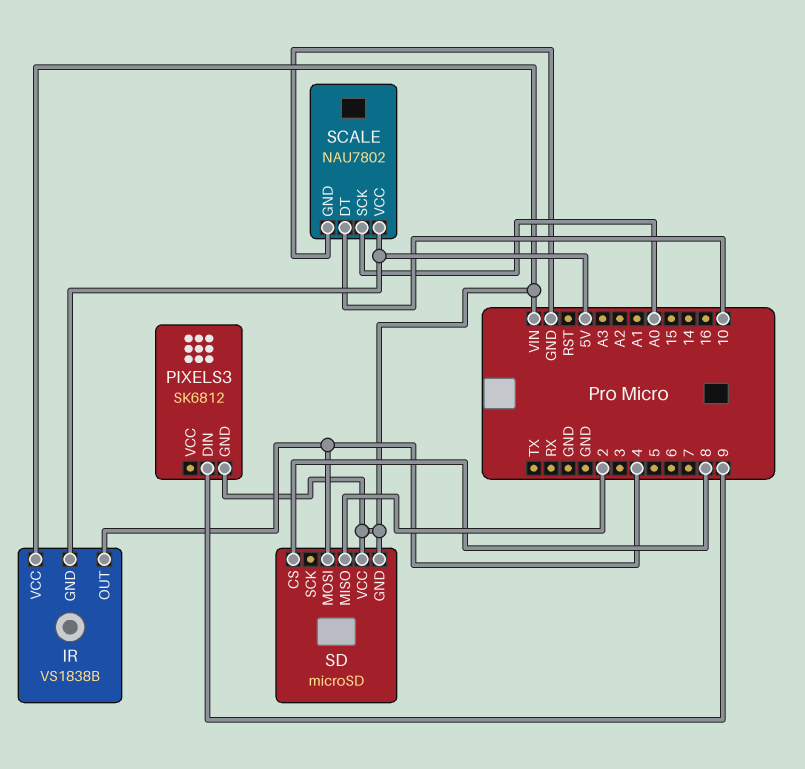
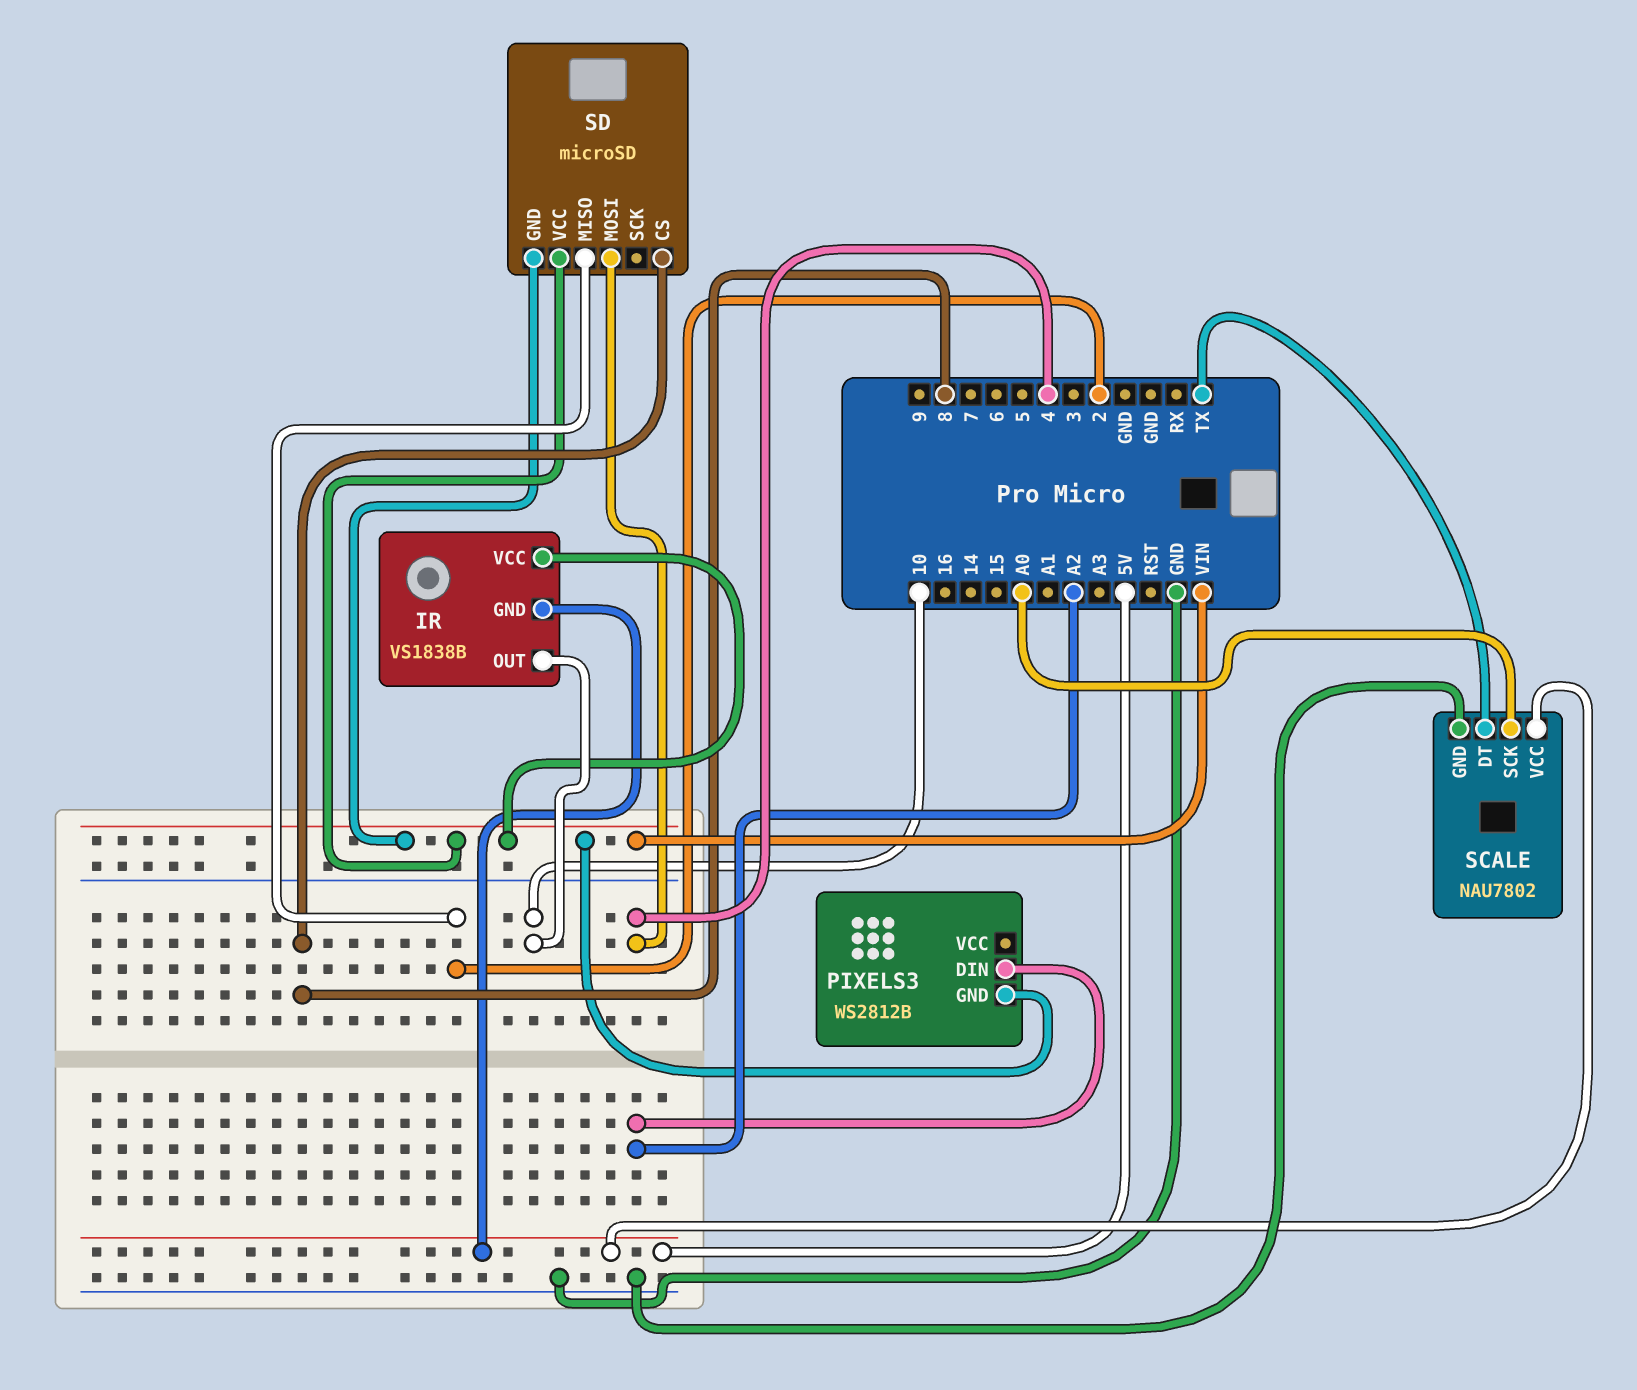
IR pin OUT: 4 -> 10
PIXELS3: SK6812 -> WS2812B
PIXELS3 pin DIN: 9 -> A2
SCALE pin DT: 10 -> TX

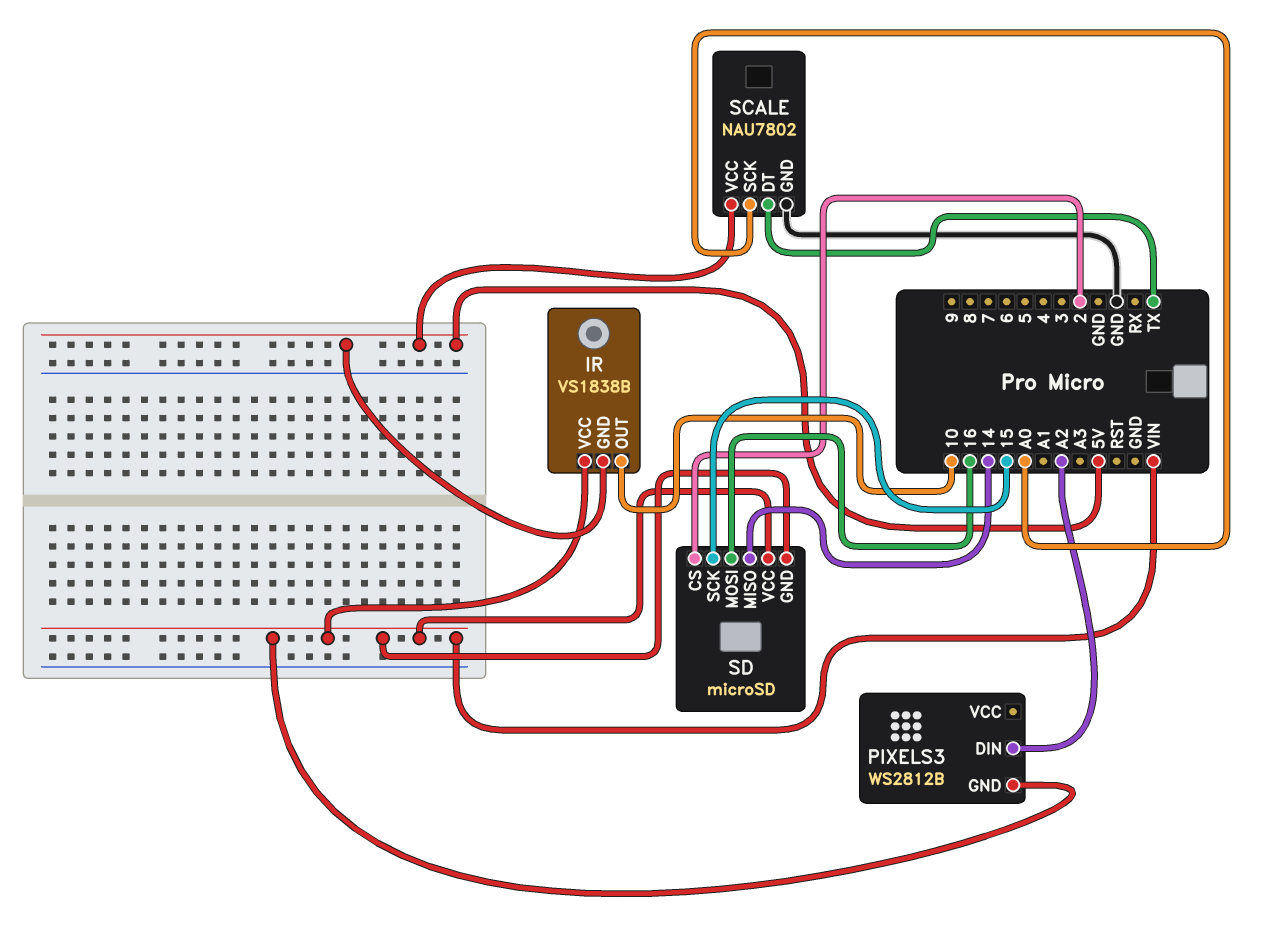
SD pin CS: 8 -> 2
SD pin MISO: 2 -> 14
SD pin MOSI: 4 -> 16
SD pin SCK: none -> 15

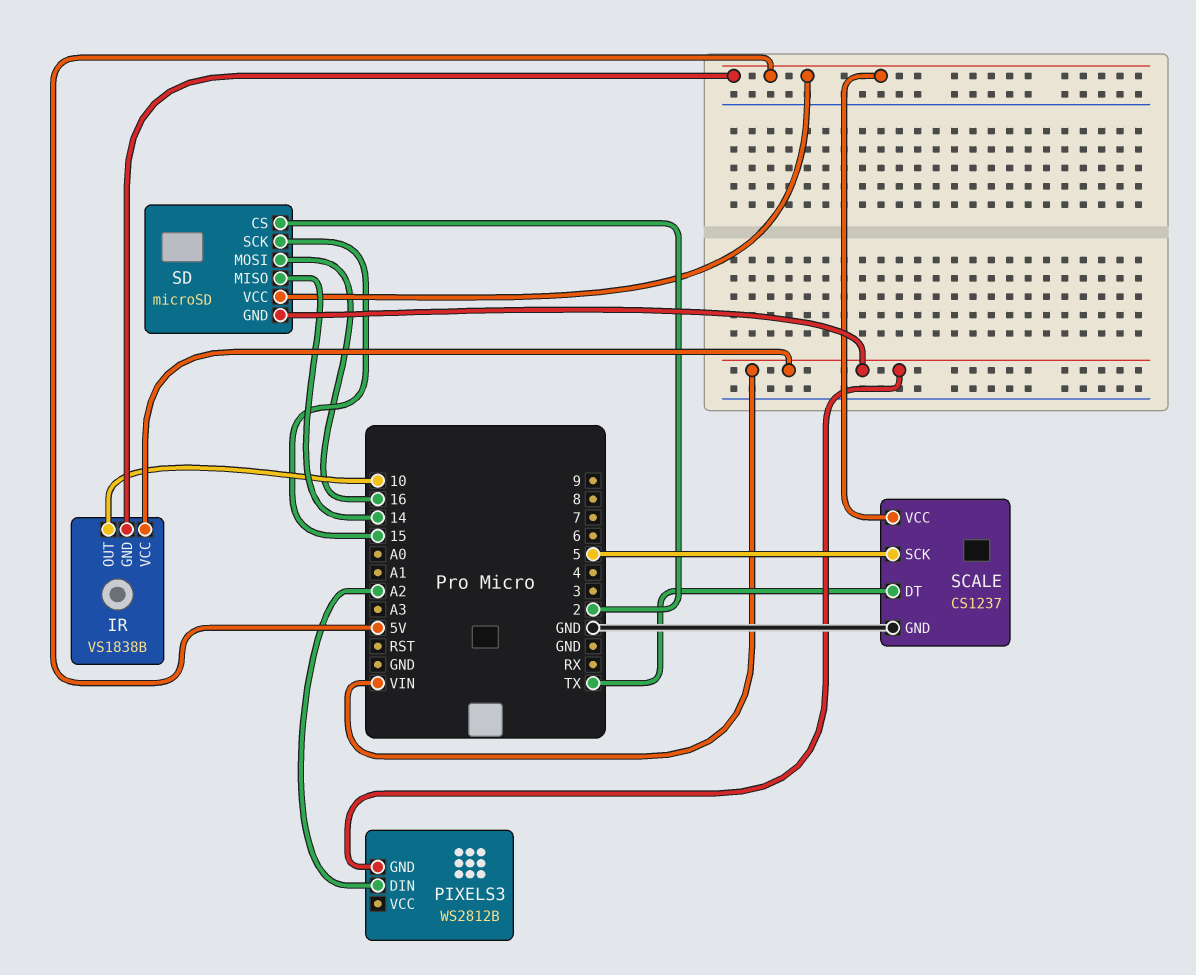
SCALE: NAU7802 -> CS1237
SCALE pin SCK: A0 -> 5
SD pin VCC: VIN -> 5V

